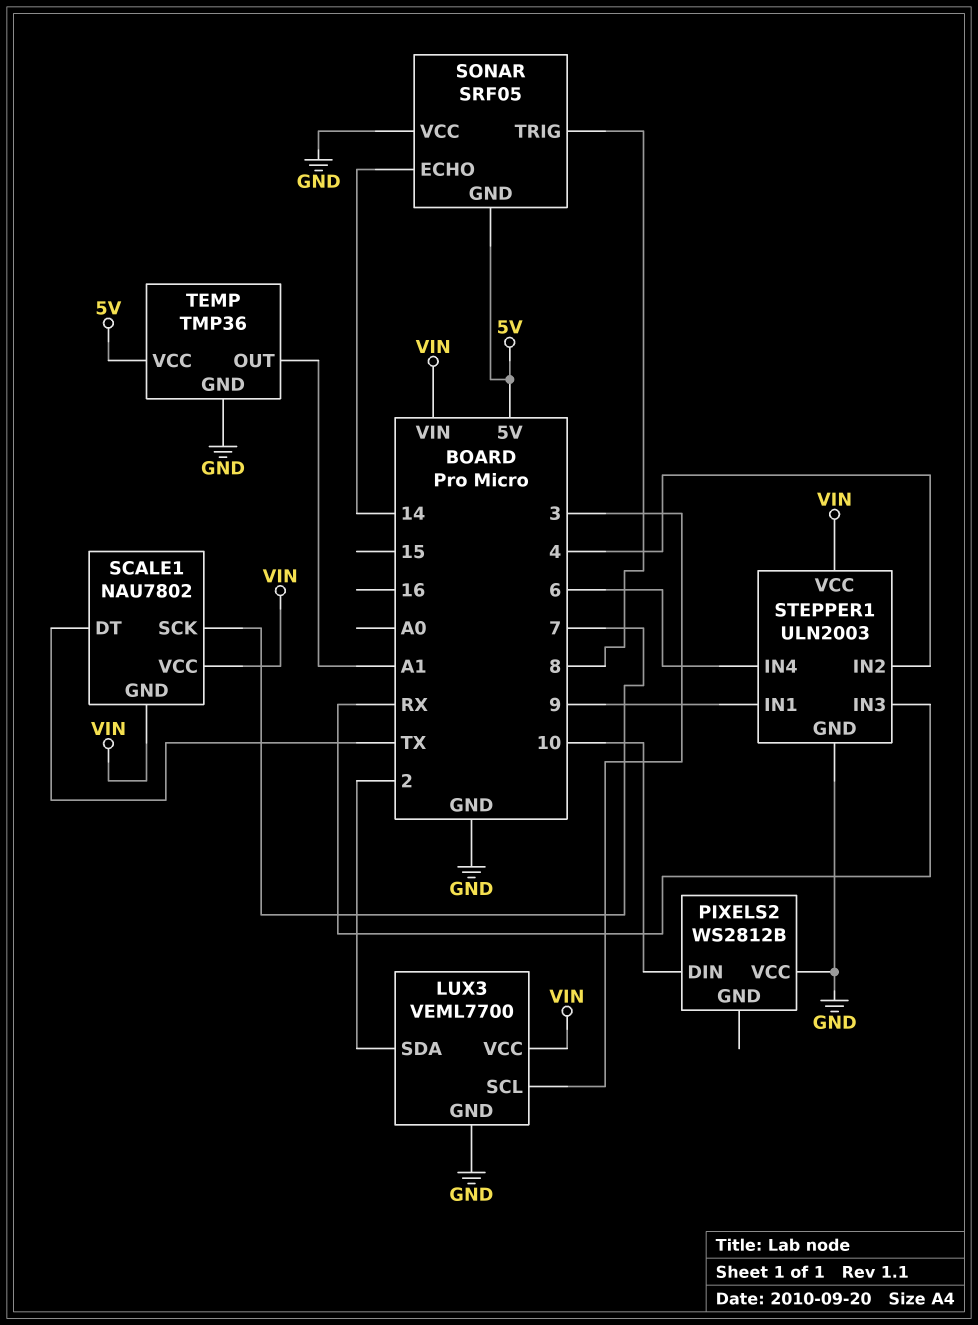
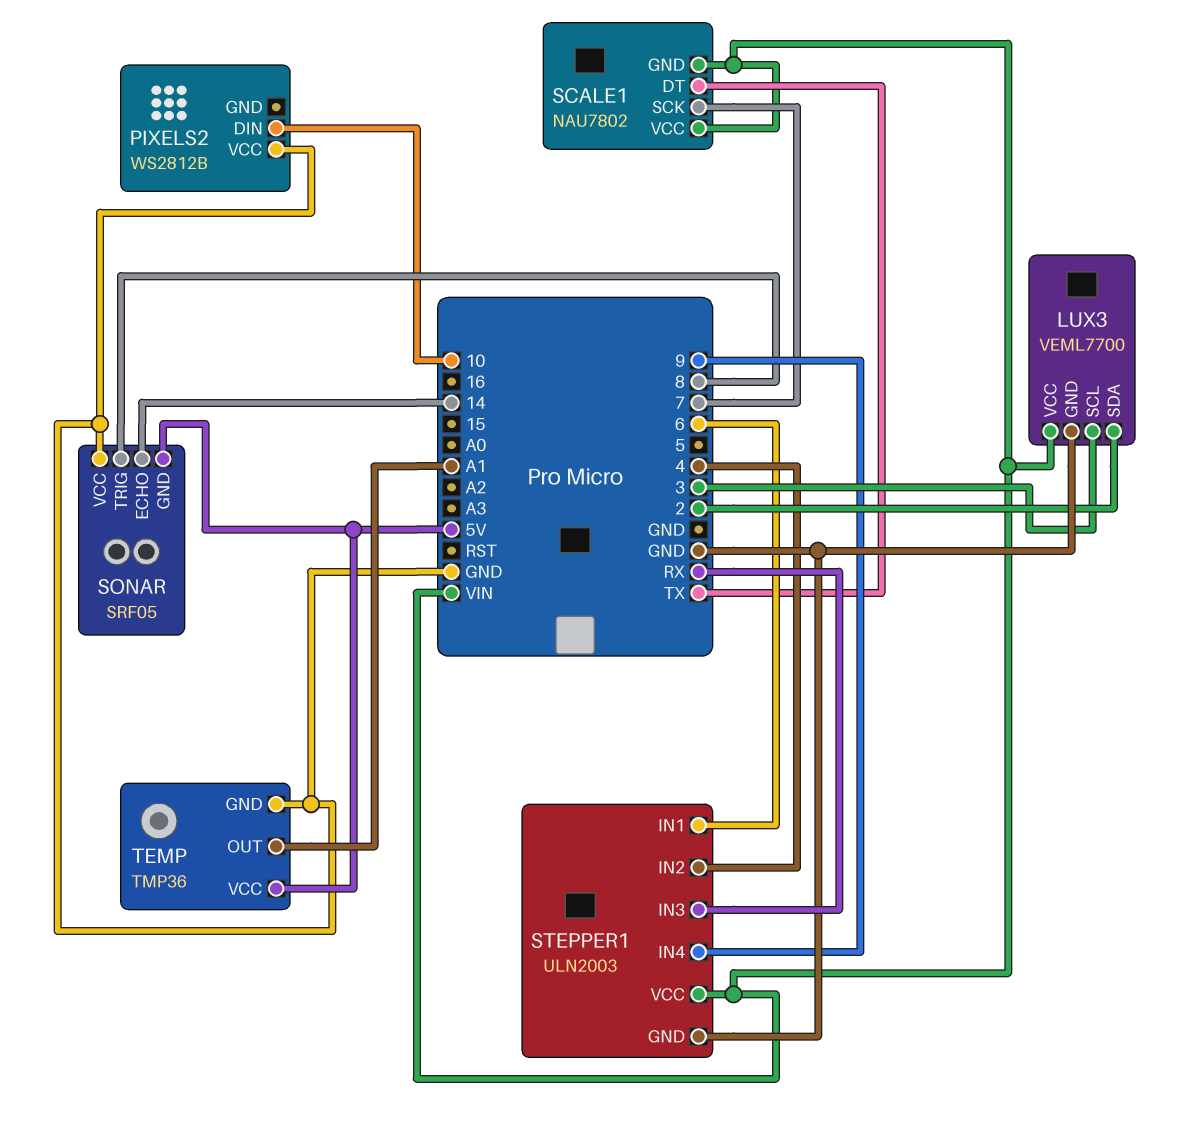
STEPPER1 pin IN1: 9 -> 6
STEPPER1 pin IN4: 6 -> 9

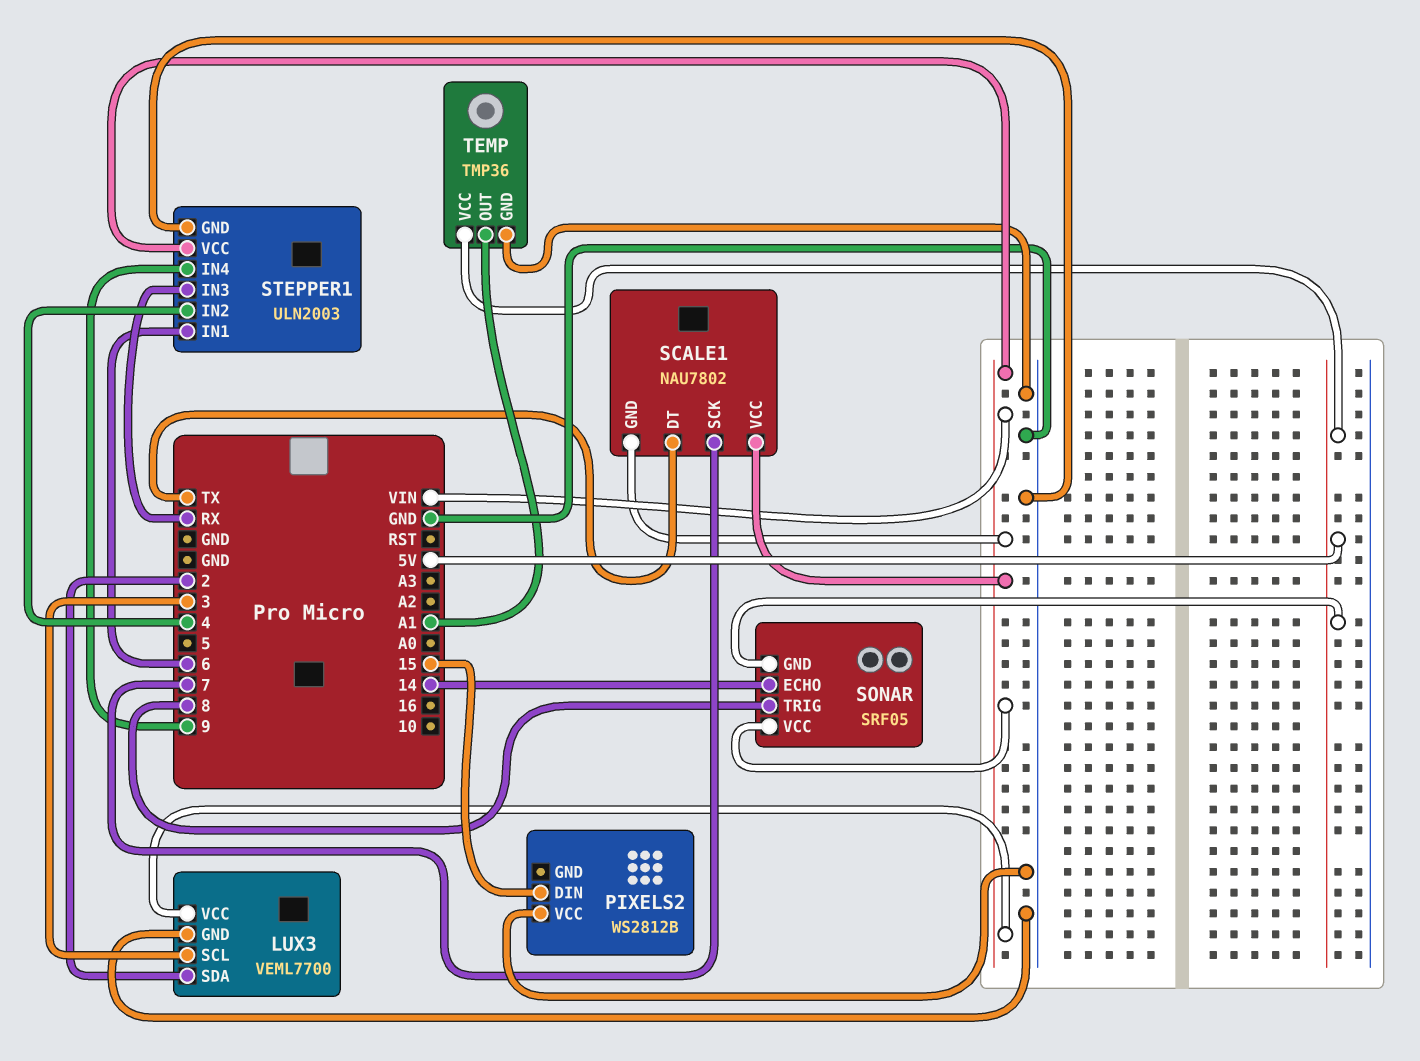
PIXELS2 pin DIN: 10 -> 15
SONAR pin VCC: GND -> VIN

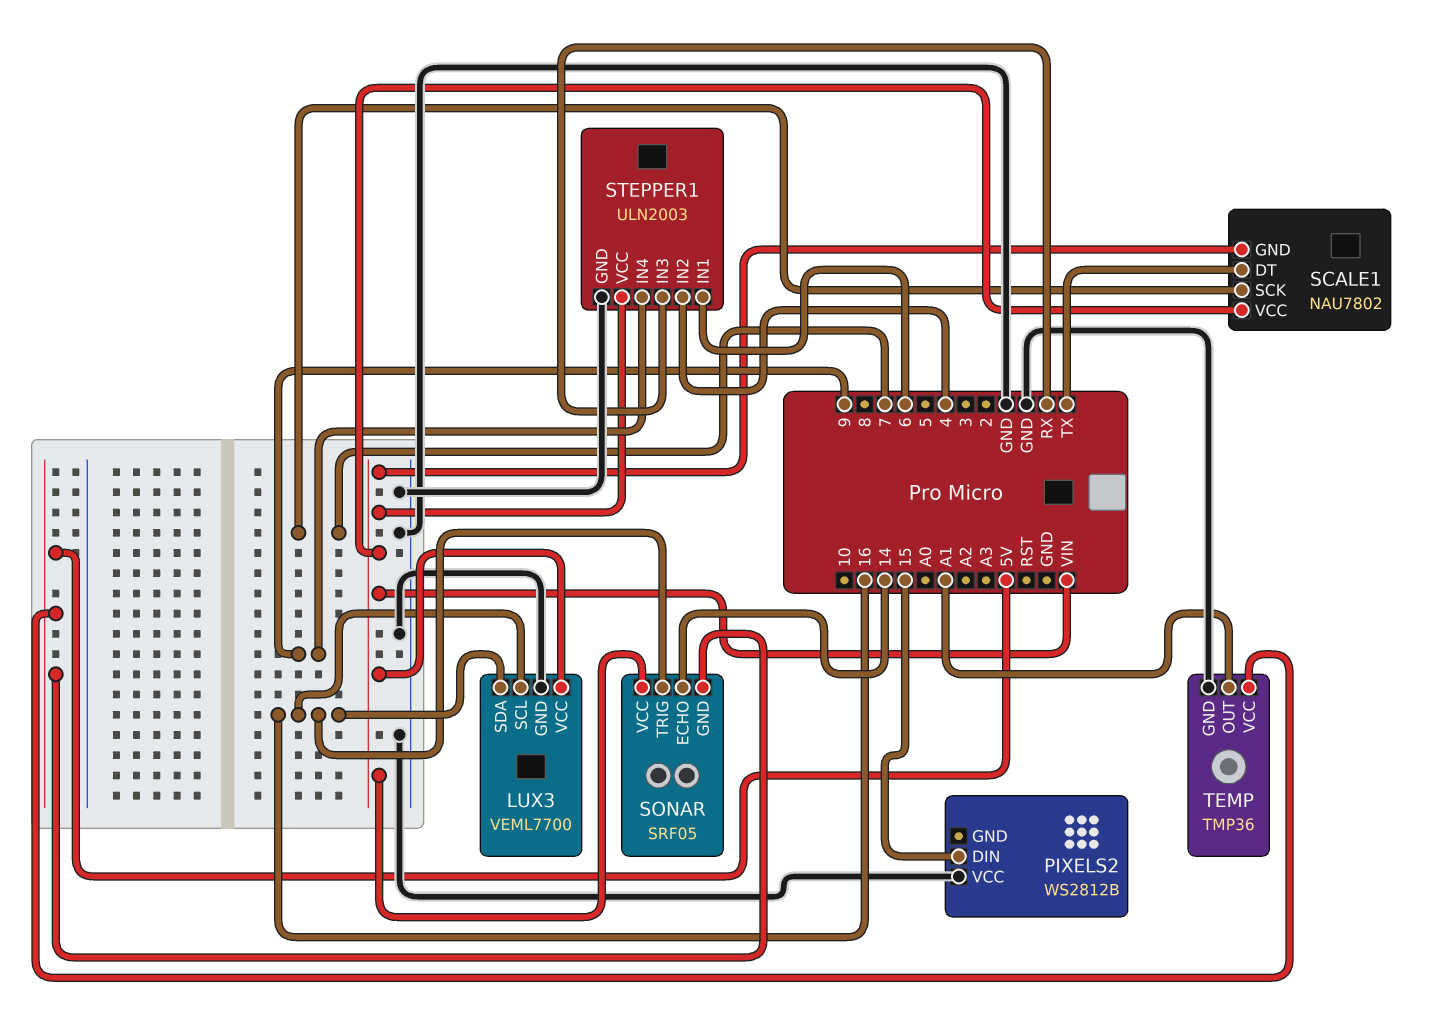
LUX3 pin SCL: 3 -> 16
LUX3 pin SDA: 2 -> 16
SONAR pin TRIG: 8 -> 16

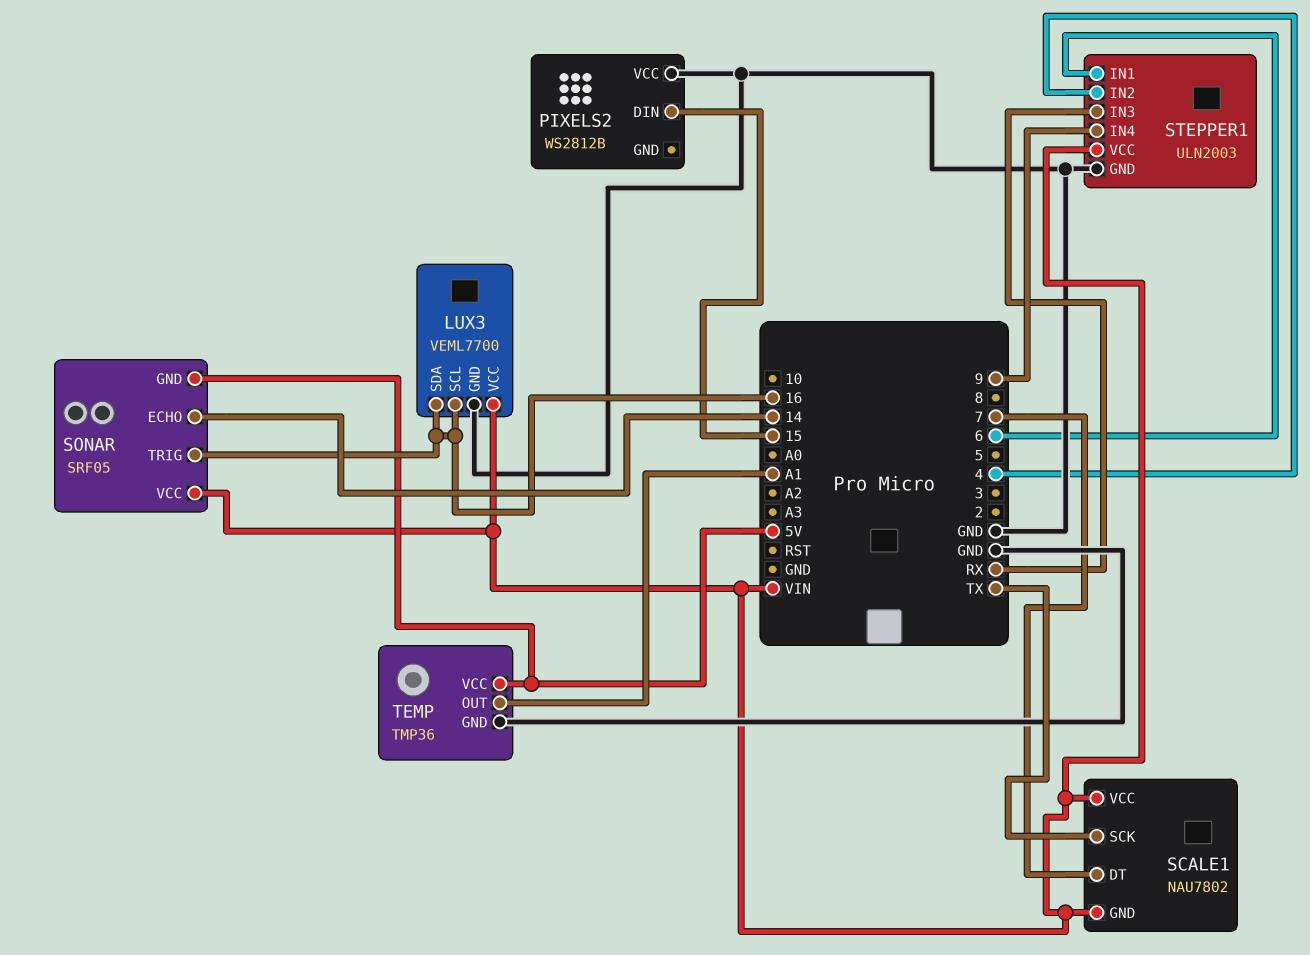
SCALE1 pin DT: TX -> 7
SCALE1 pin SCK: 7 -> TX

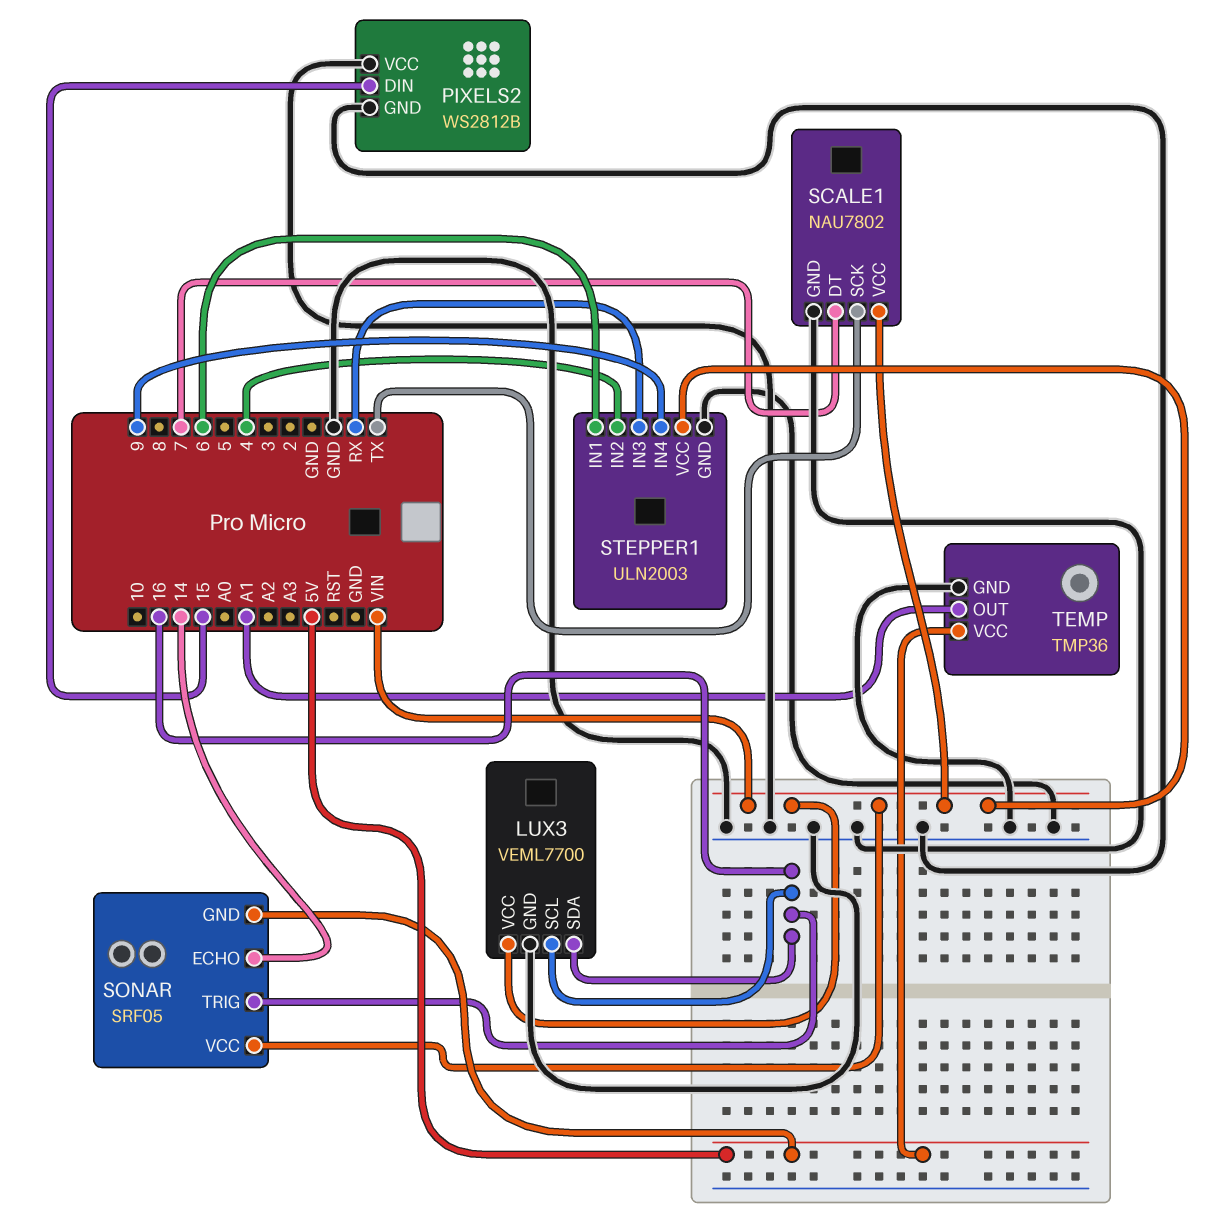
PIXELS2 pin GND: none -> GND
SCALE1 pin GND: VIN -> GND

